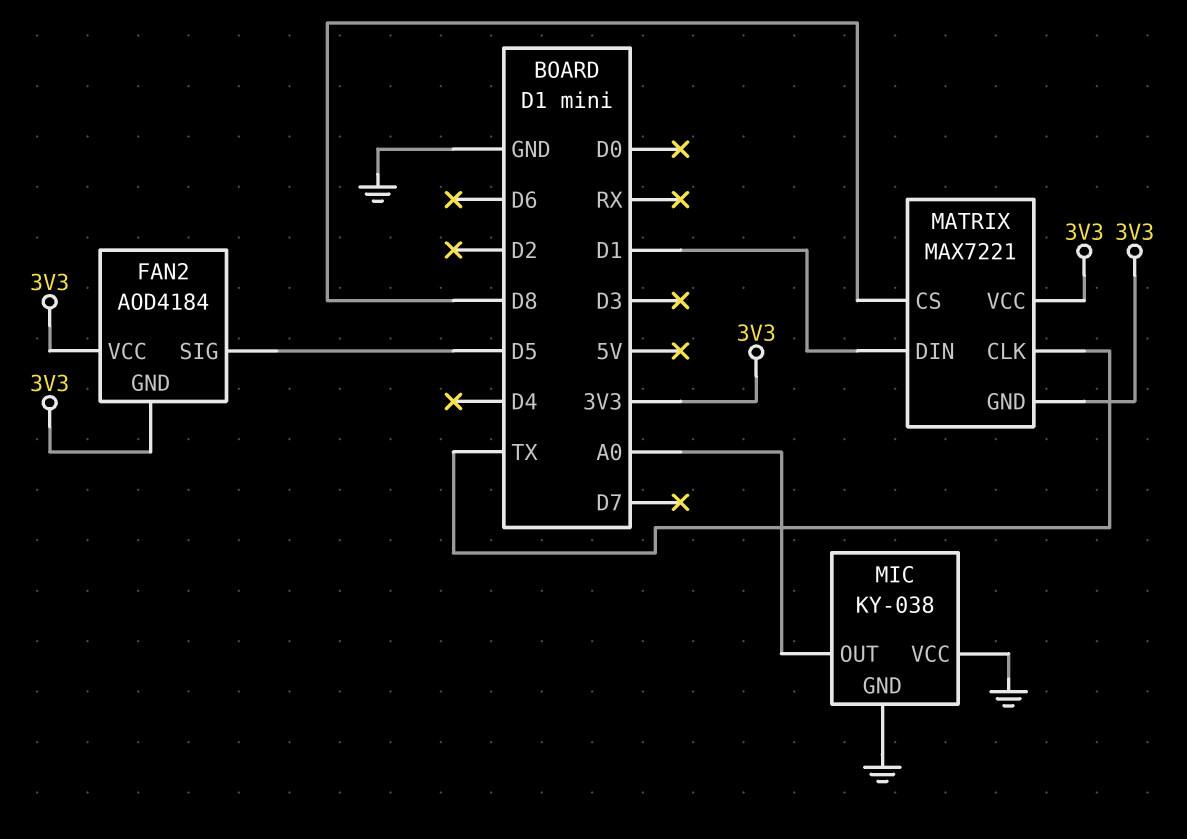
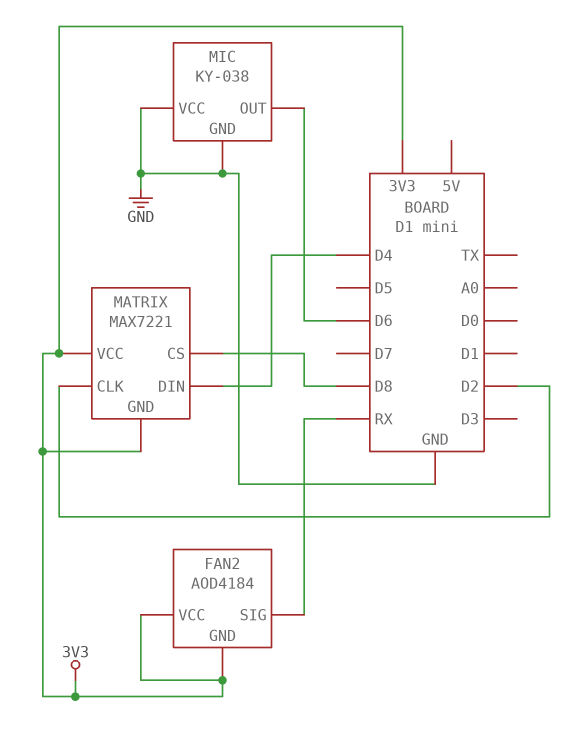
FAN2 pin SIG: D5 -> RX
MATRIX pin CLK: TX -> D2
MATRIX pin DIN: D1 -> D4
MIC pin OUT: A0 -> D6

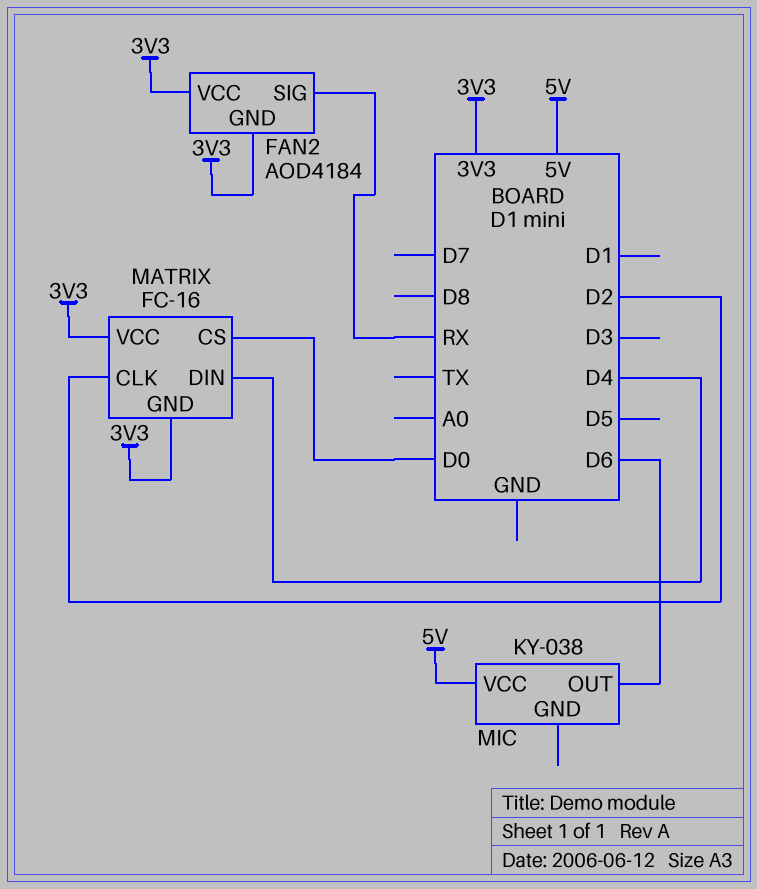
MATRIX: MAX7221 -> FC-16
MATRIX pin CS: D8 -> D0
MIC pin GND: GND -> none
MIC pin VCC: GND -> 5V

